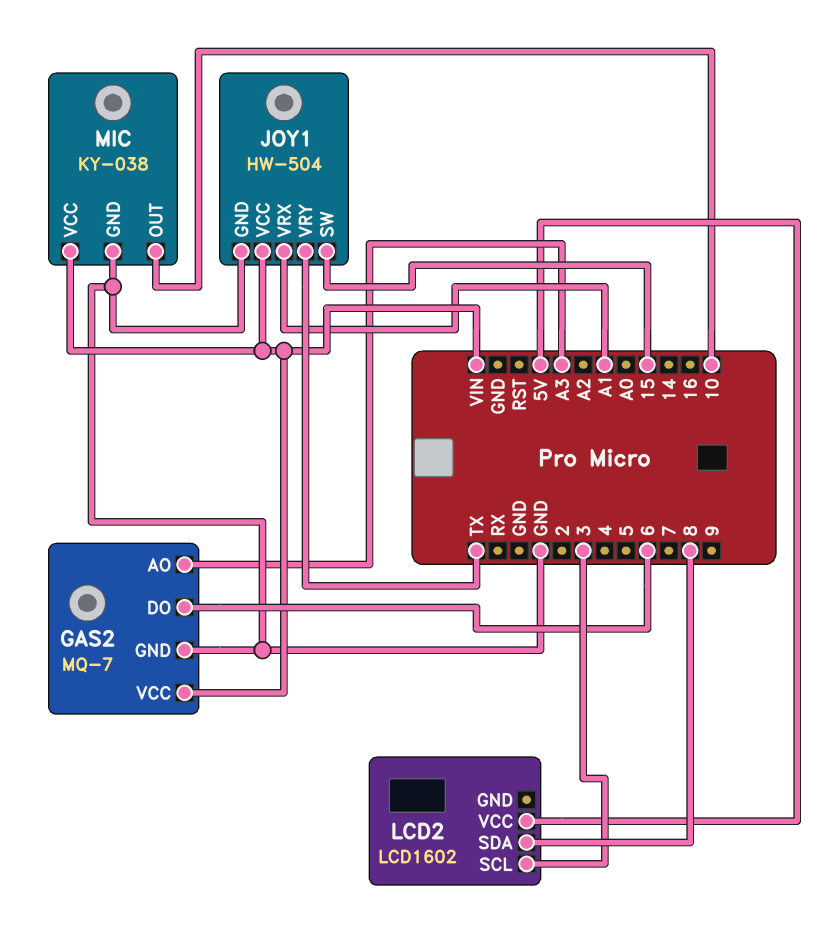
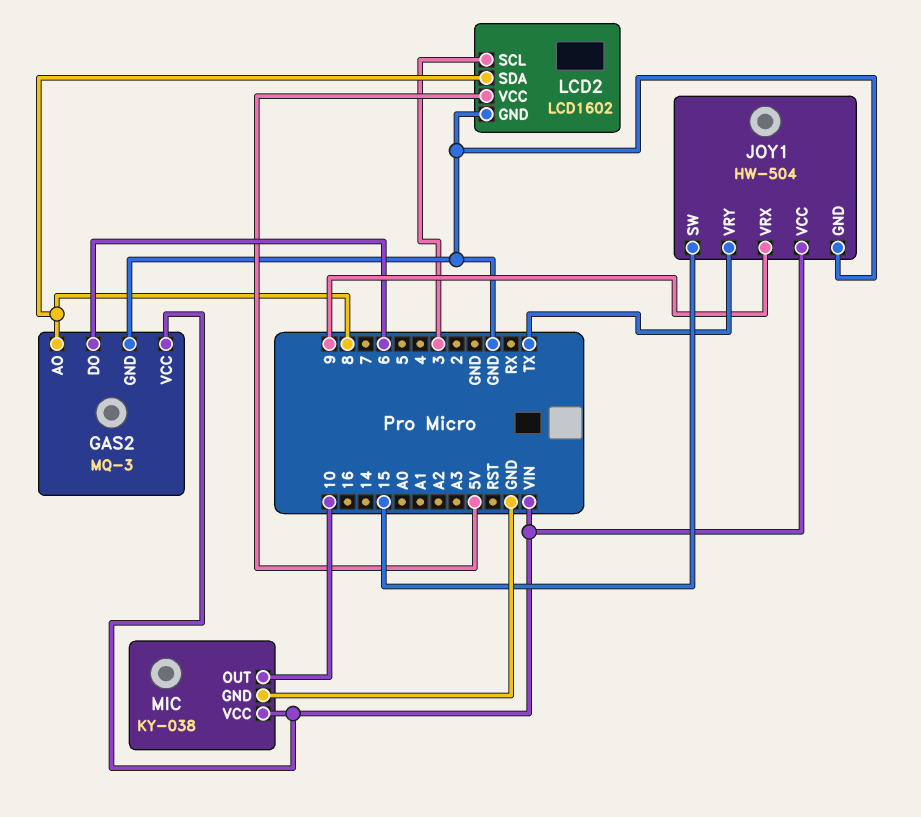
GAS2: MQ-7 -> MQ-3
GAS2 pin AO: A3 -> 8
JOY1 pin VRX: A1 -> 9
LCD2 pin GND: none -> GND

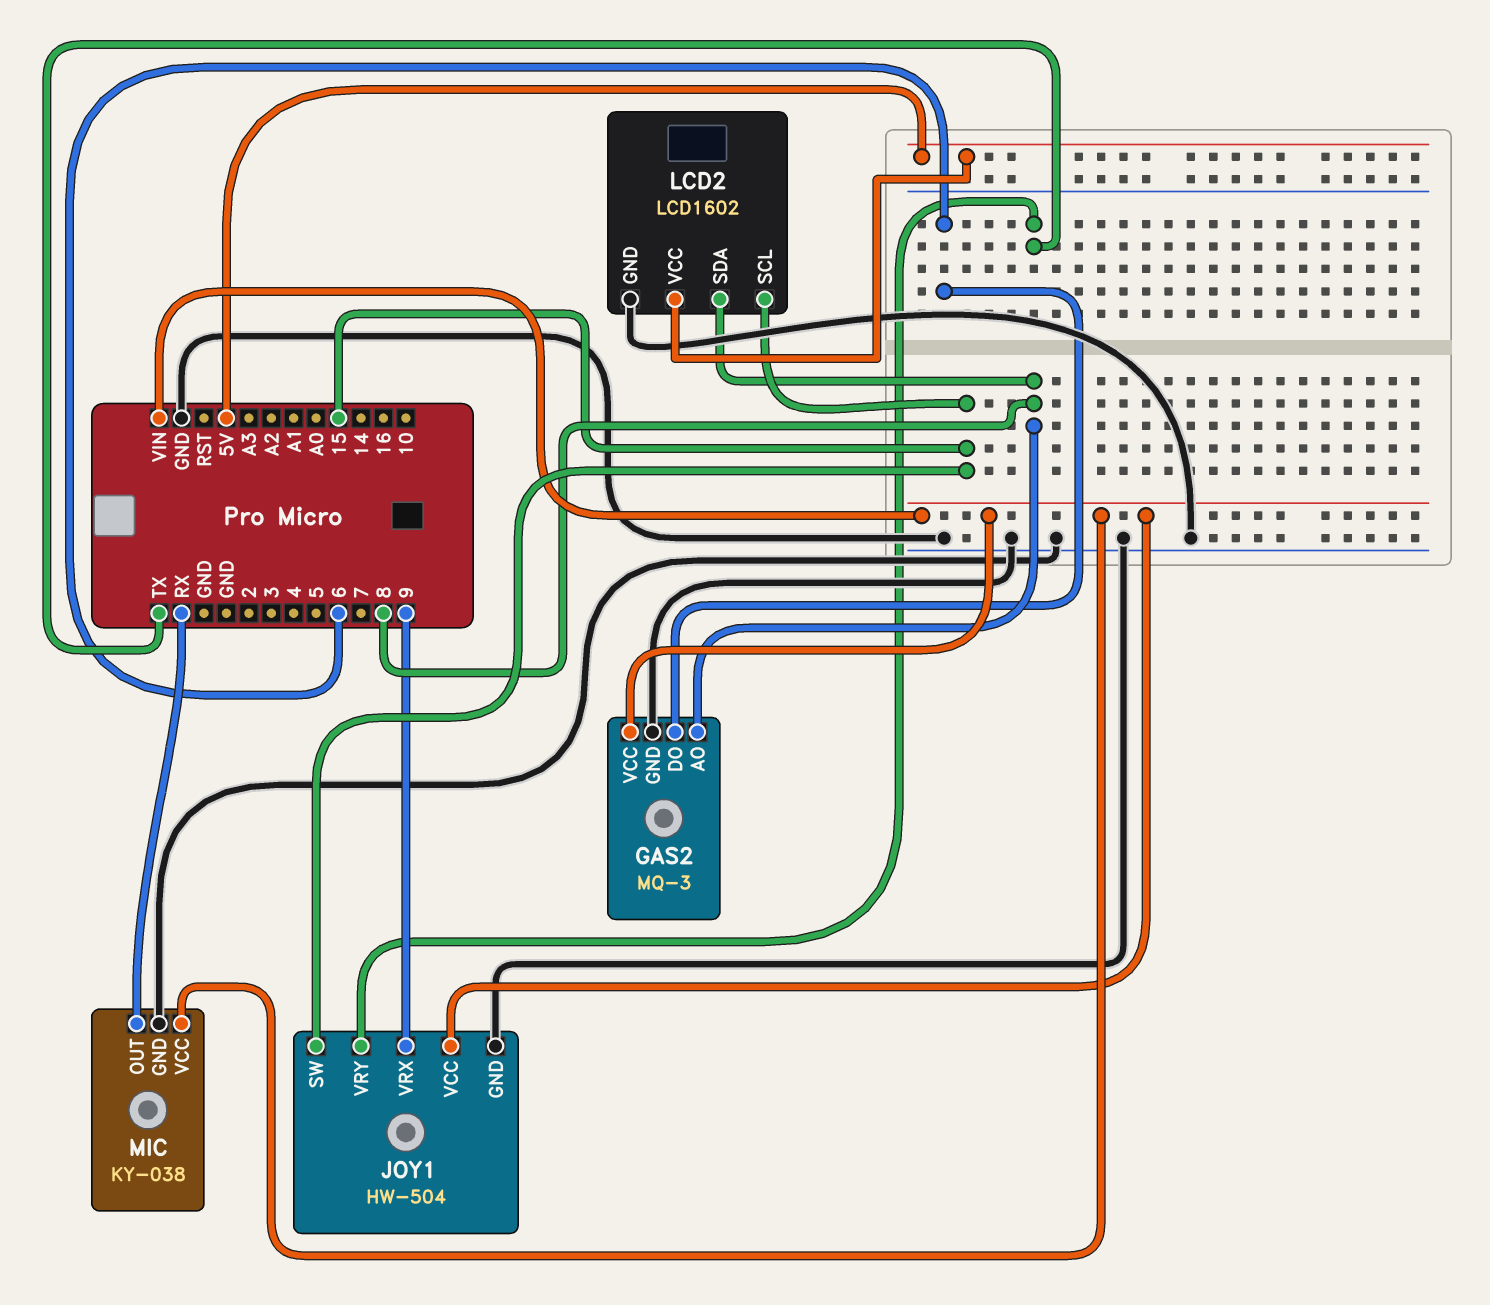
LCD2 pin SCL: 3 -> 15
MIC pin OUT: 10 -> RX

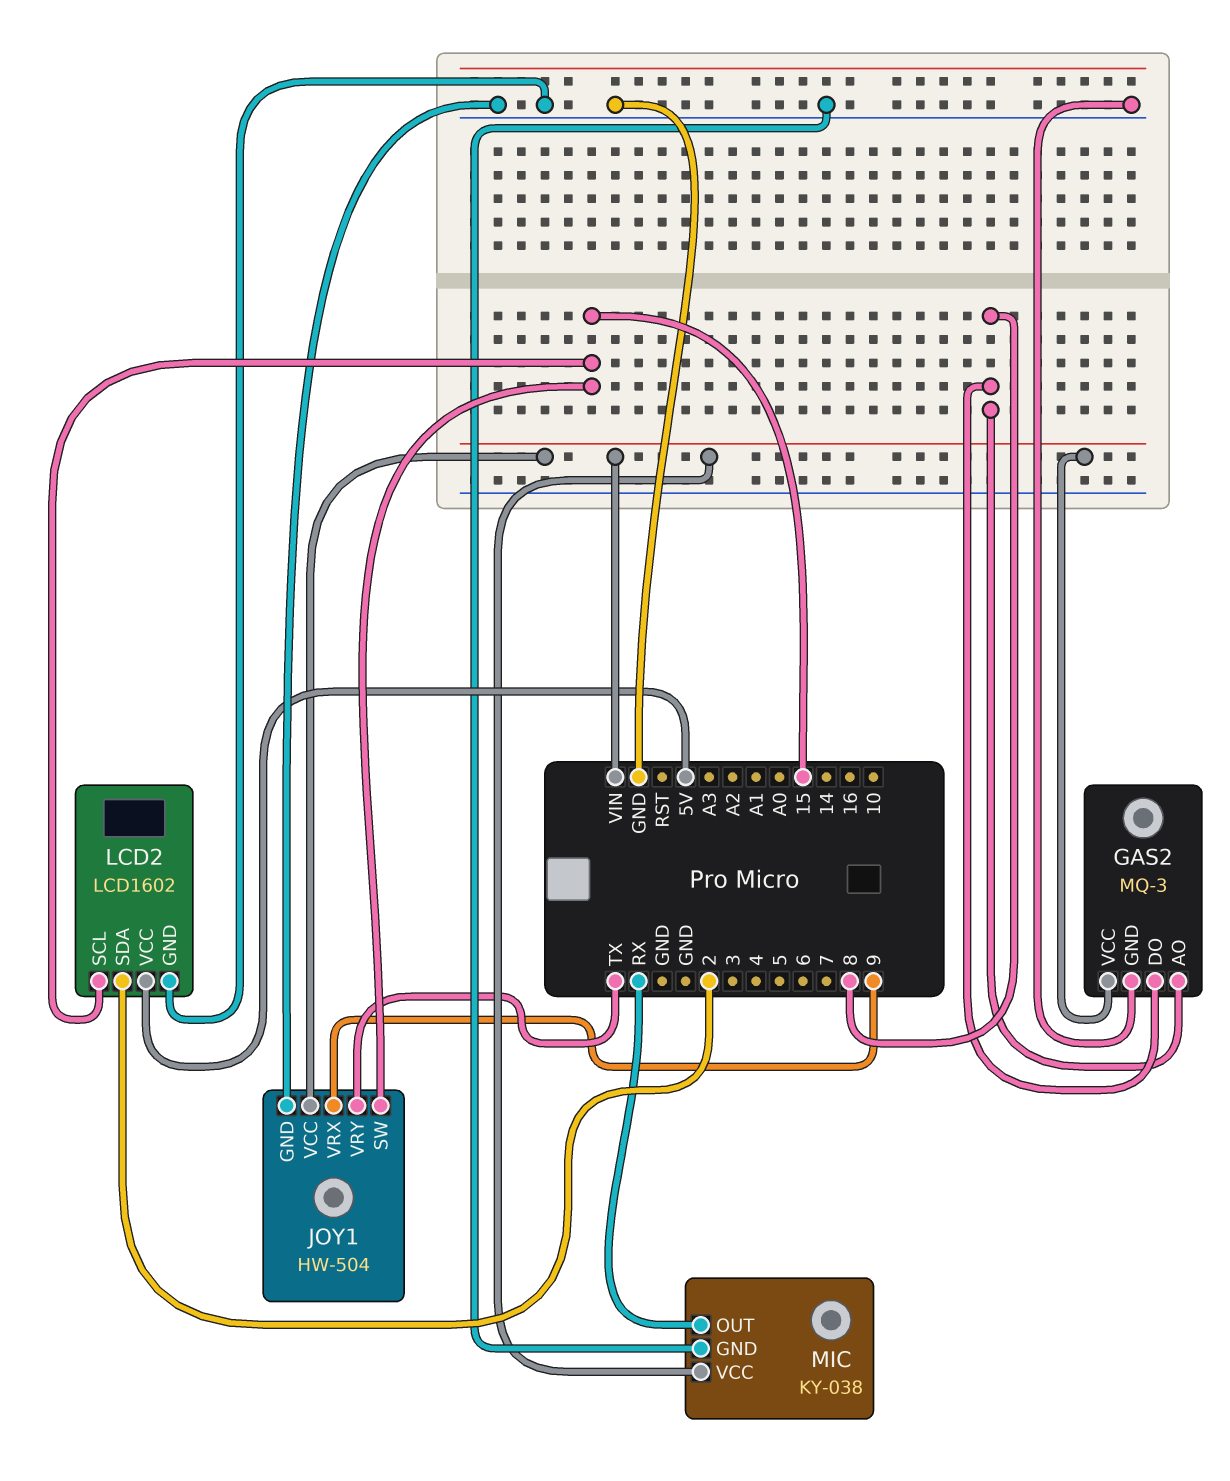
GAS2 pin DO: 6 -> 8
LCD2 pin SDA: 8 -> 2

